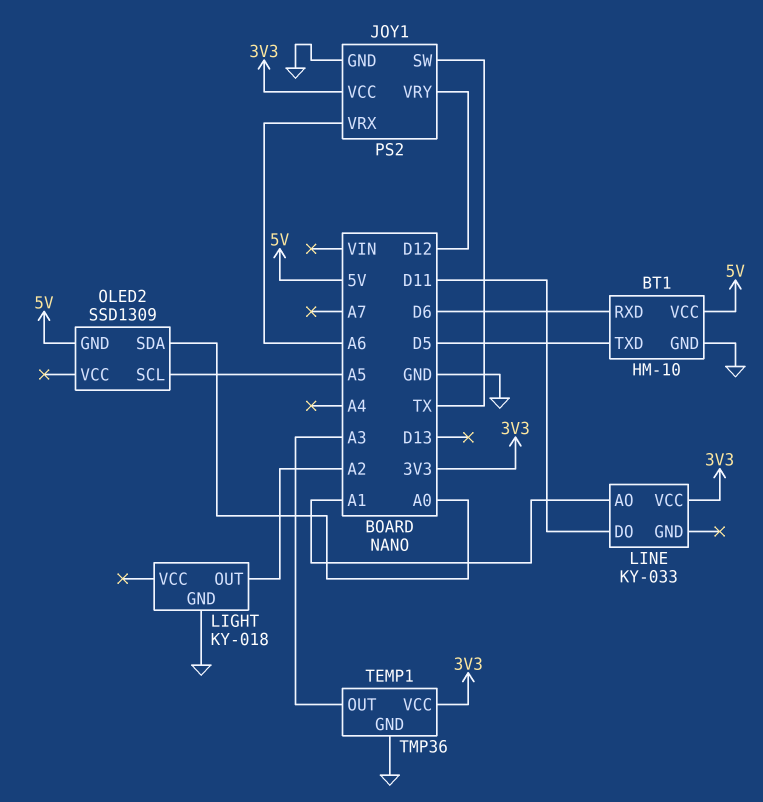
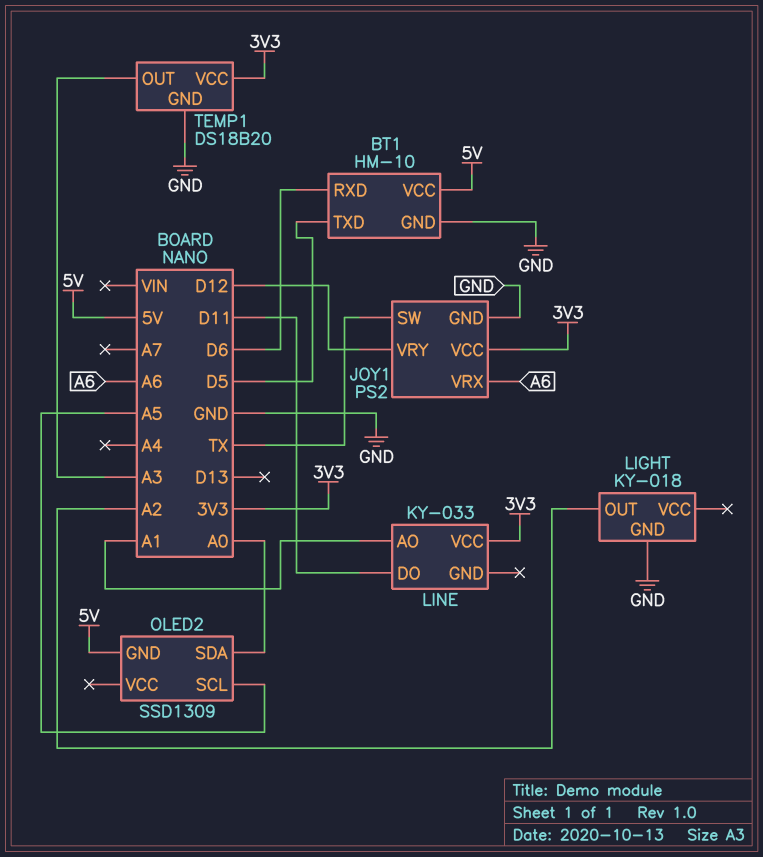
TEMP1: TMP36 -> DS18B20

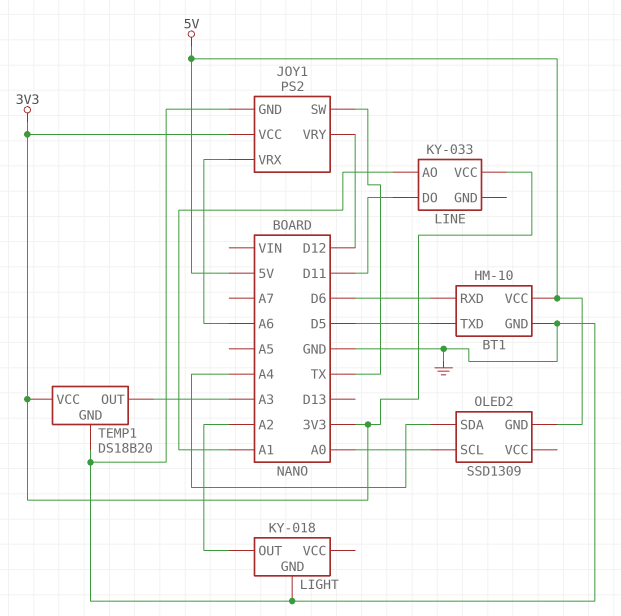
OLED2 pin SCL: A5 -> A0
OLED2 pin SDA: A0 -> A4

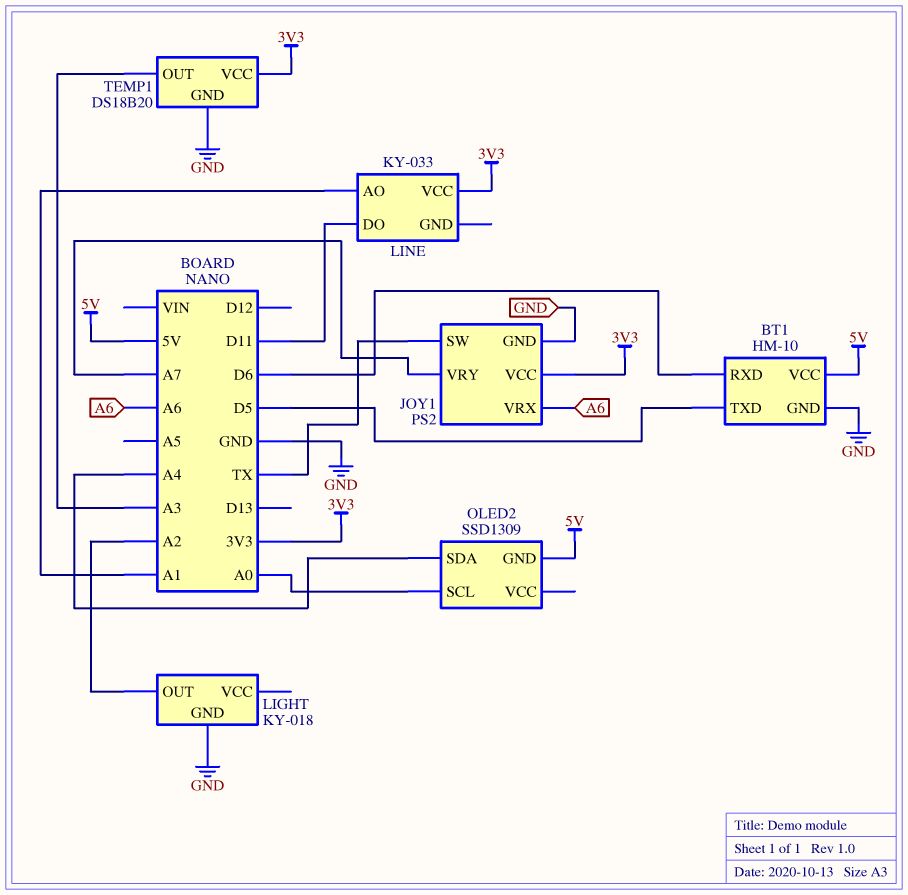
JOY1 pin VRY: D12 -> A7

